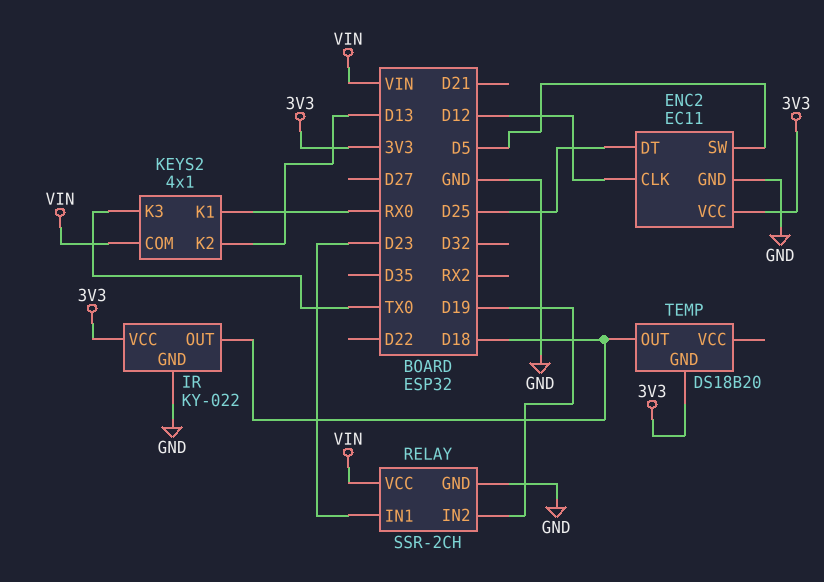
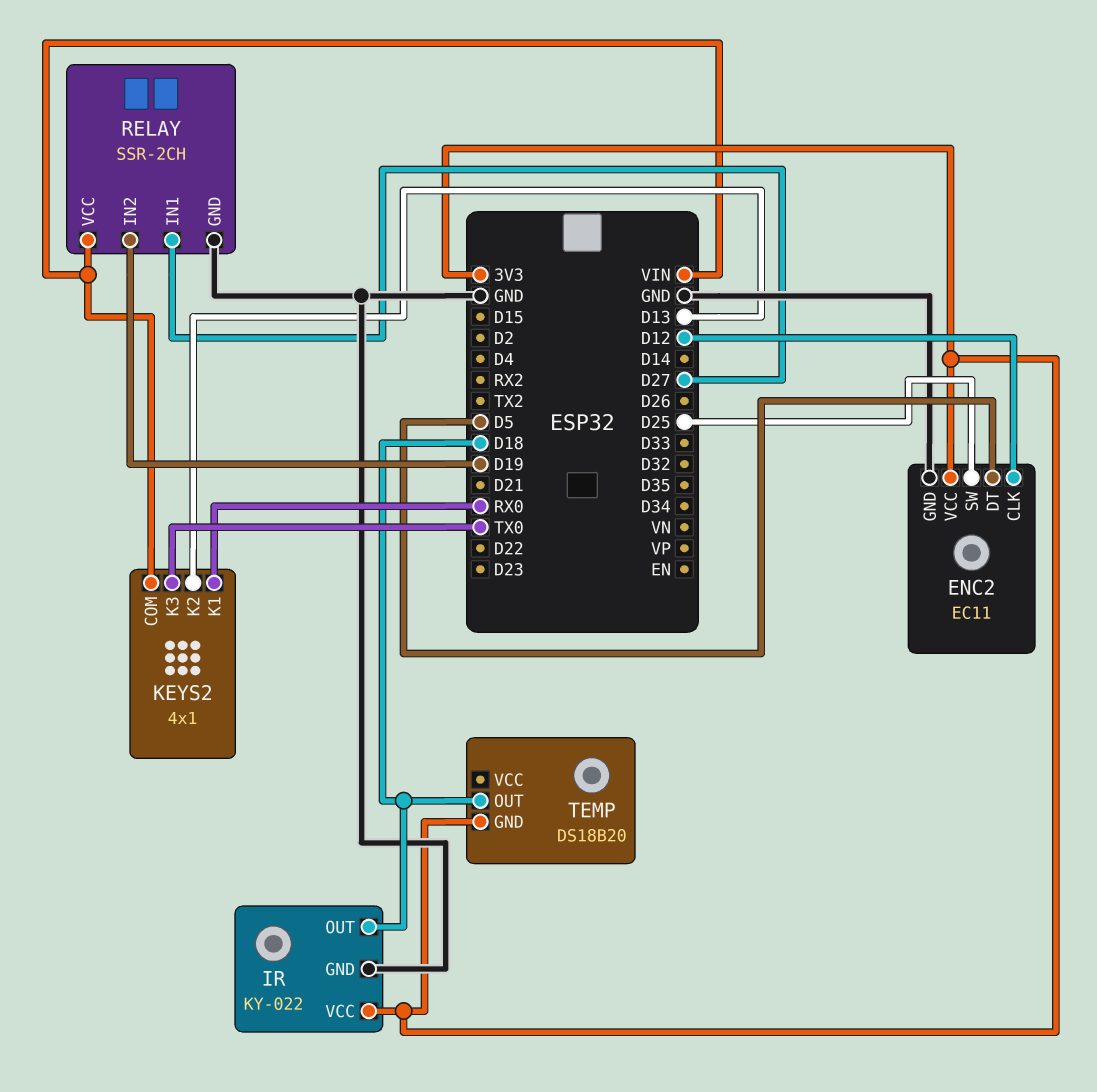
ENC2 pin DT: D25 -> D5
ENC2 pin SW: D5 -> D25
RELAY pin IN1: D23 -> D27

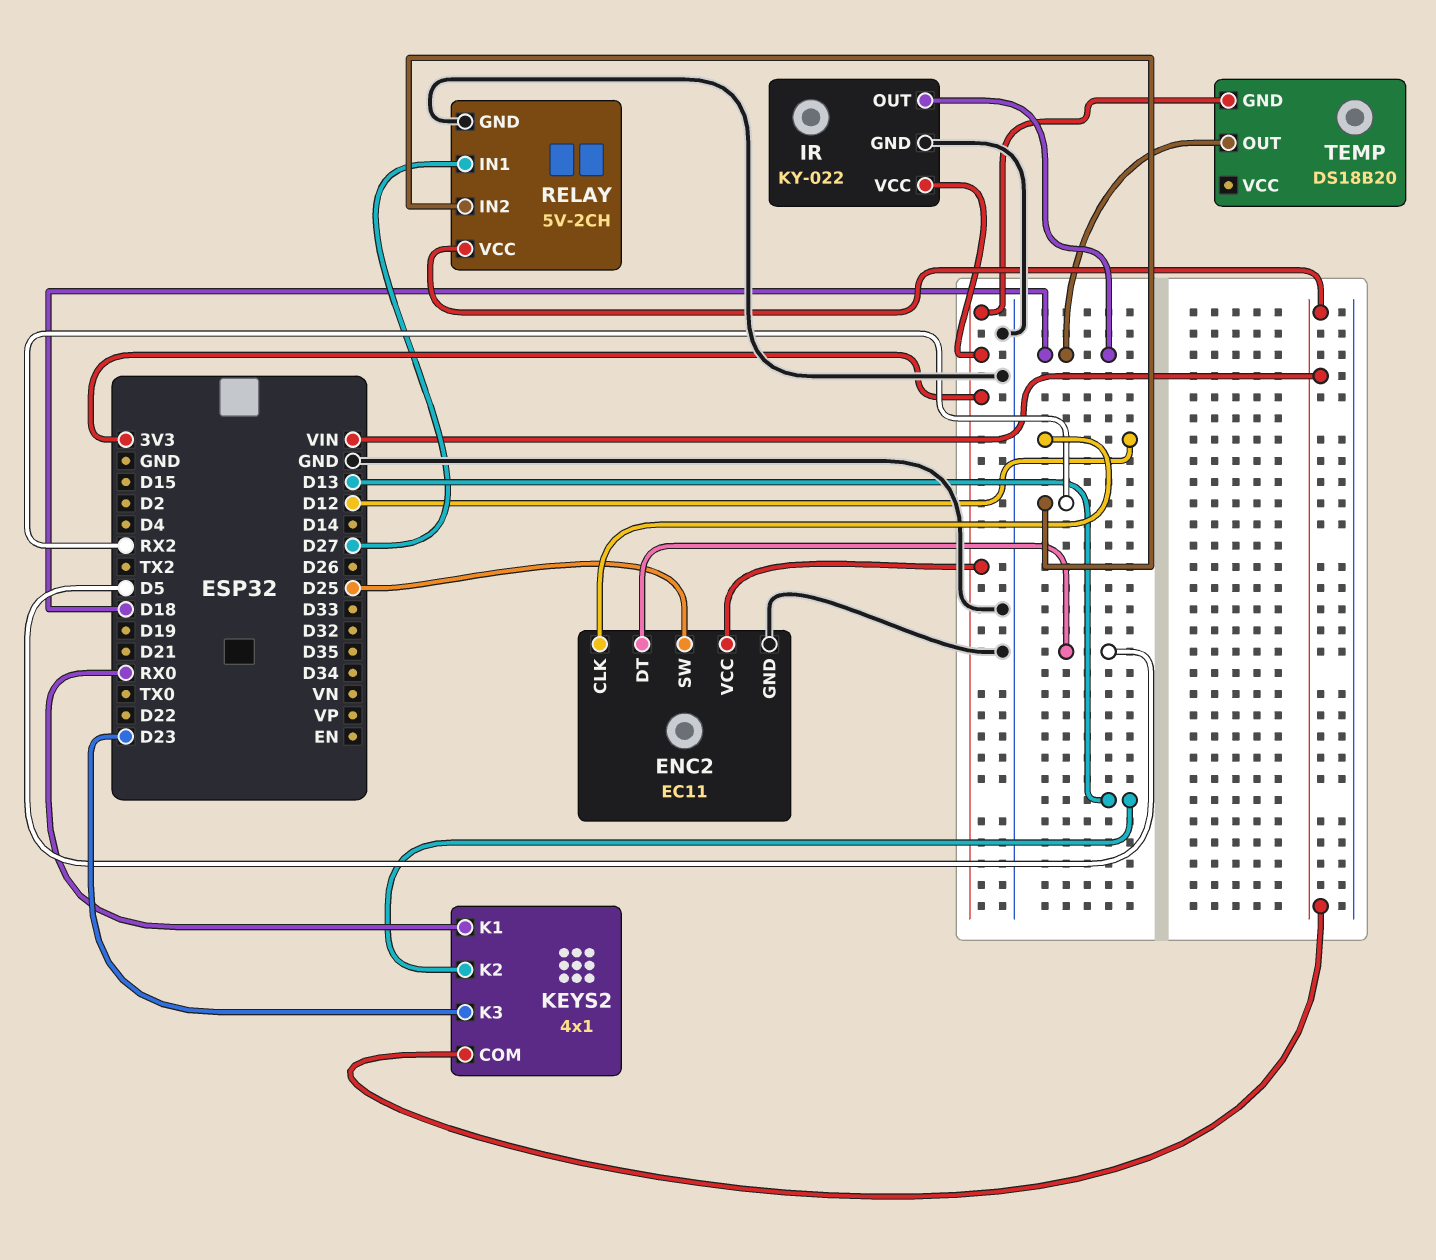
KEYS2 pin K3: TX0 -> D23
RELAY: SSR-2CH -> 5V-2CH
RELAY pin IN2: D19 -> RX2

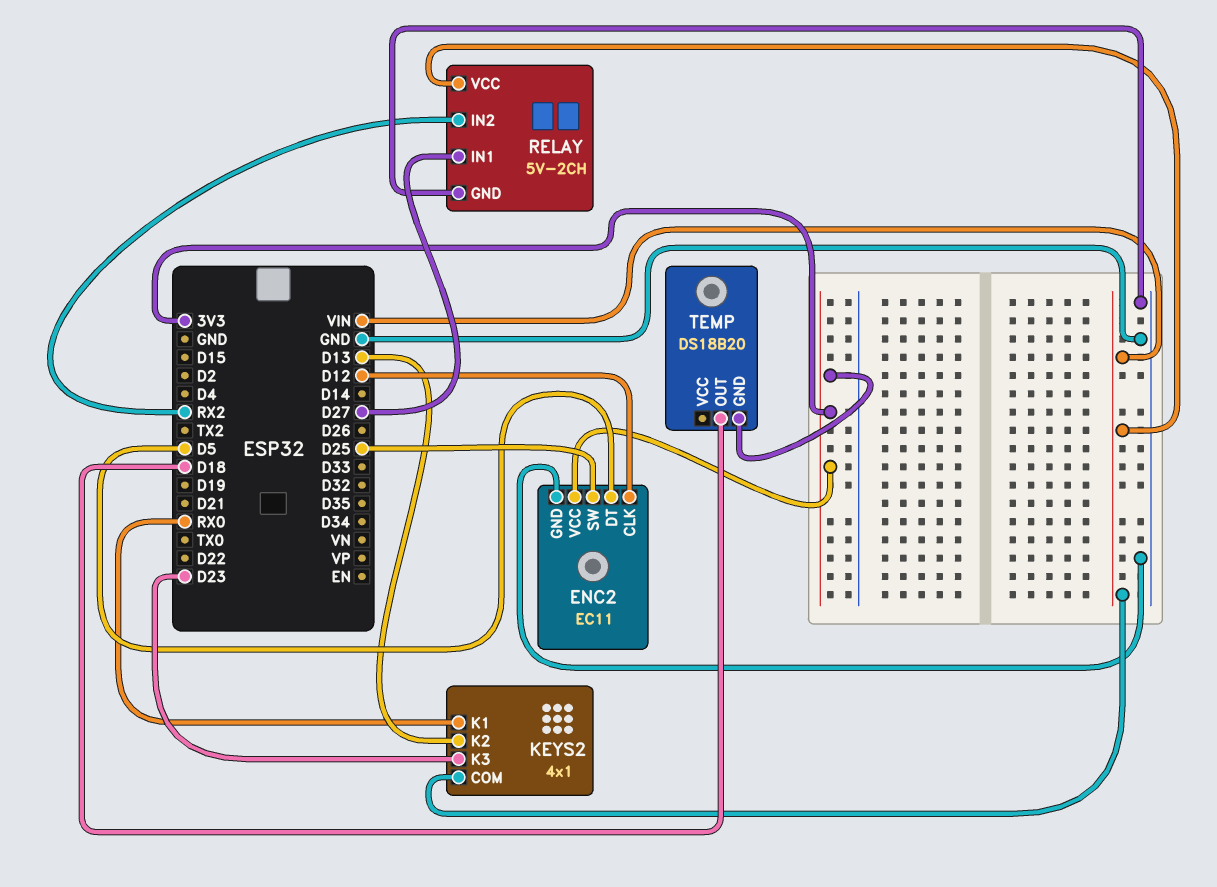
IR: KY-022 -> none
IR pin GND: GND -> none
IR pin OUT: D18 -> none
IR pin VCC: 3V3 -> none

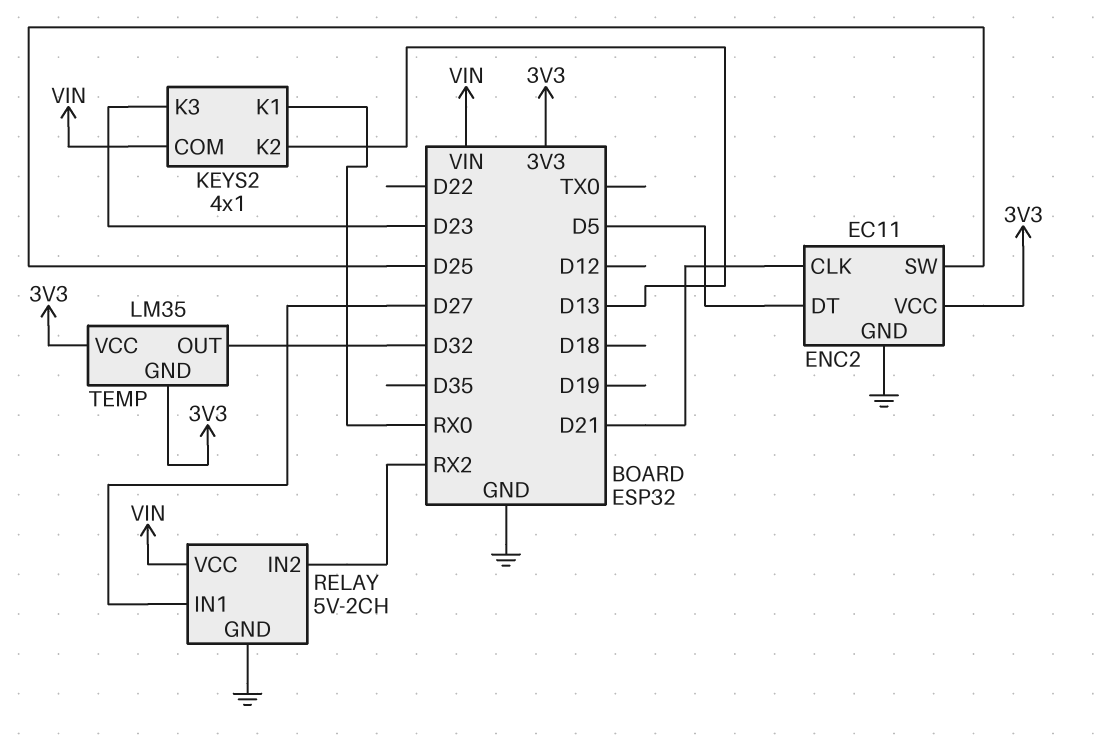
ENC2 pin CLK: D12 -> D21
TEMP: DS18B20 -> LM35
TEMP pin OUT: D18 -> D32
TEMP pin VCC: none -> 3V3

